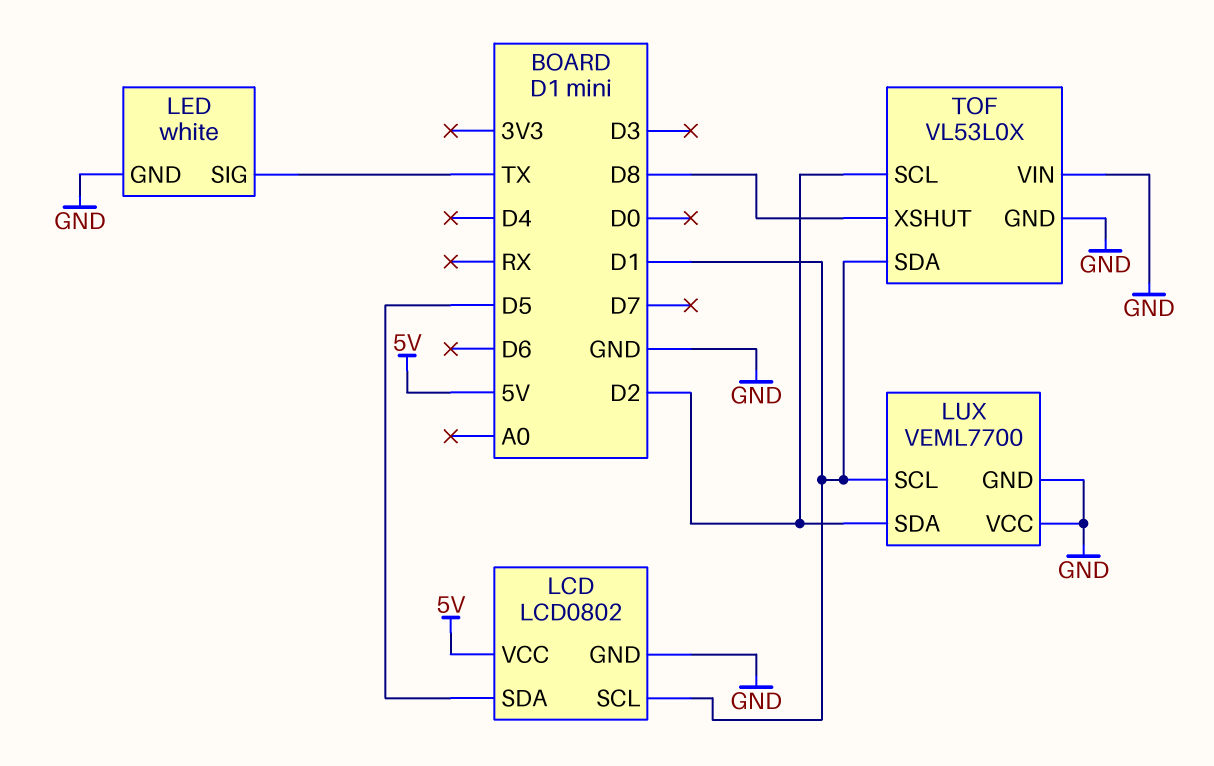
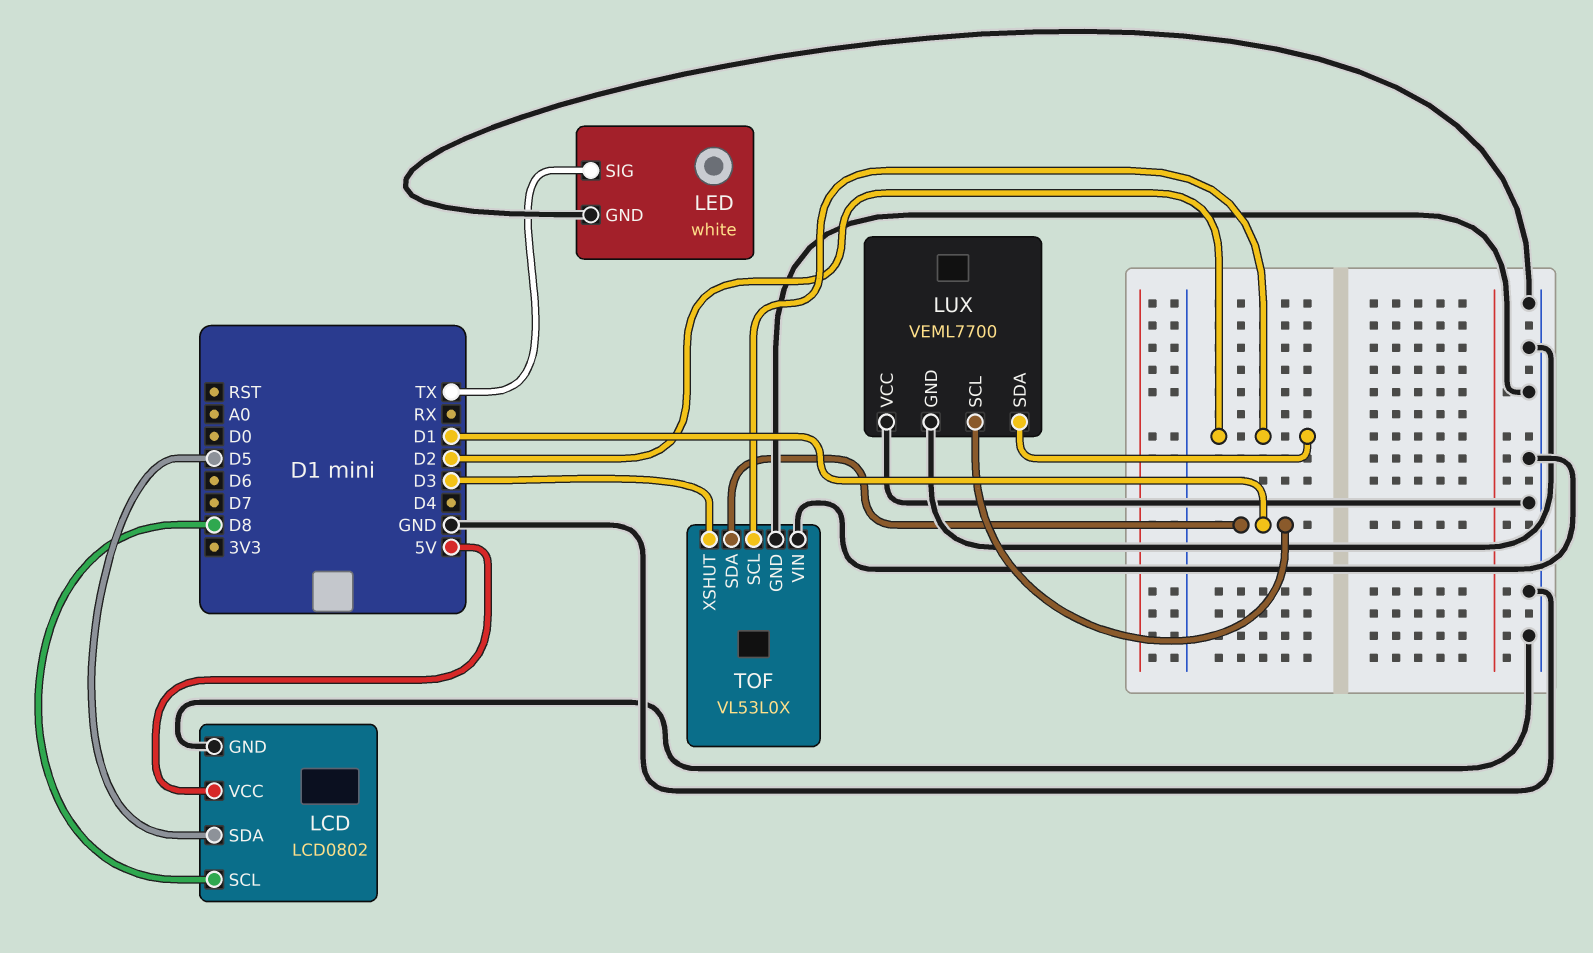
LCD pin SCL: D1 -> D8
TOF pin XSHUT: D8 -> D3

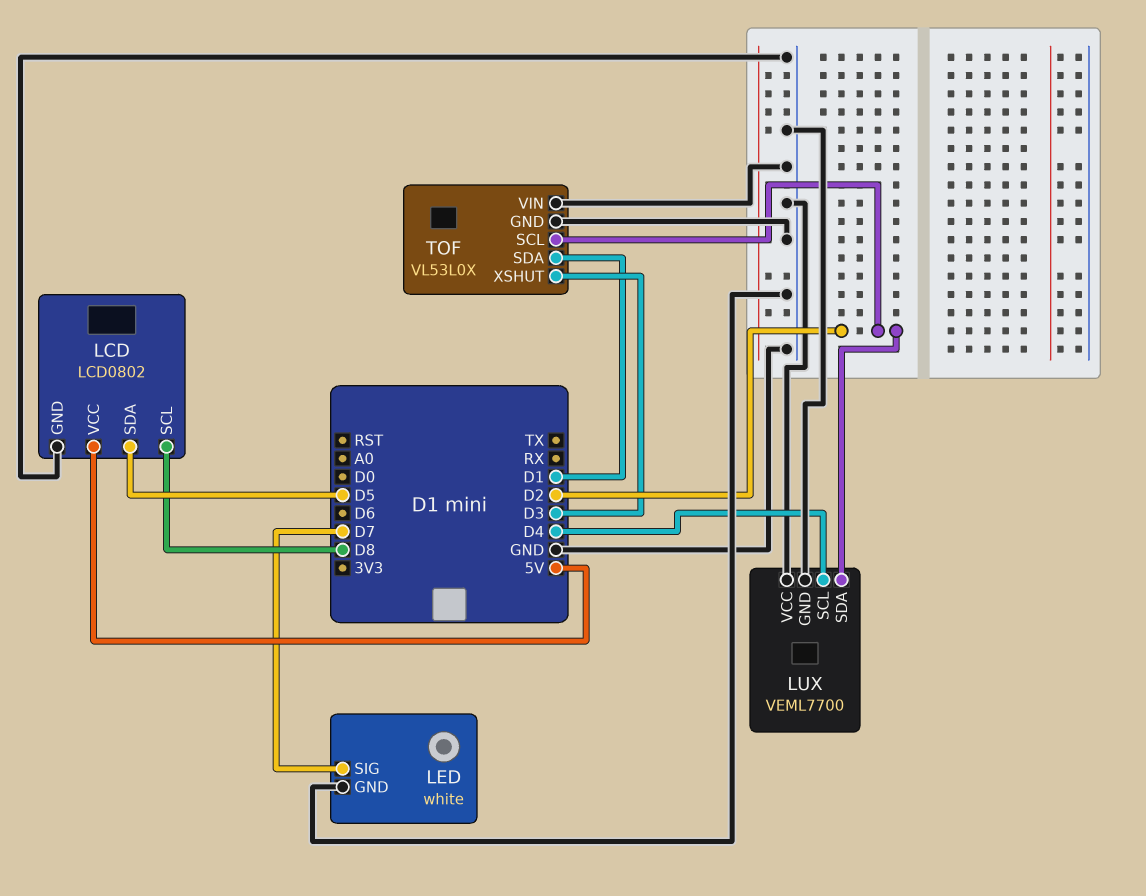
LED pin SIG: TX -> D7
LUX pin SCL: D1 -> D4

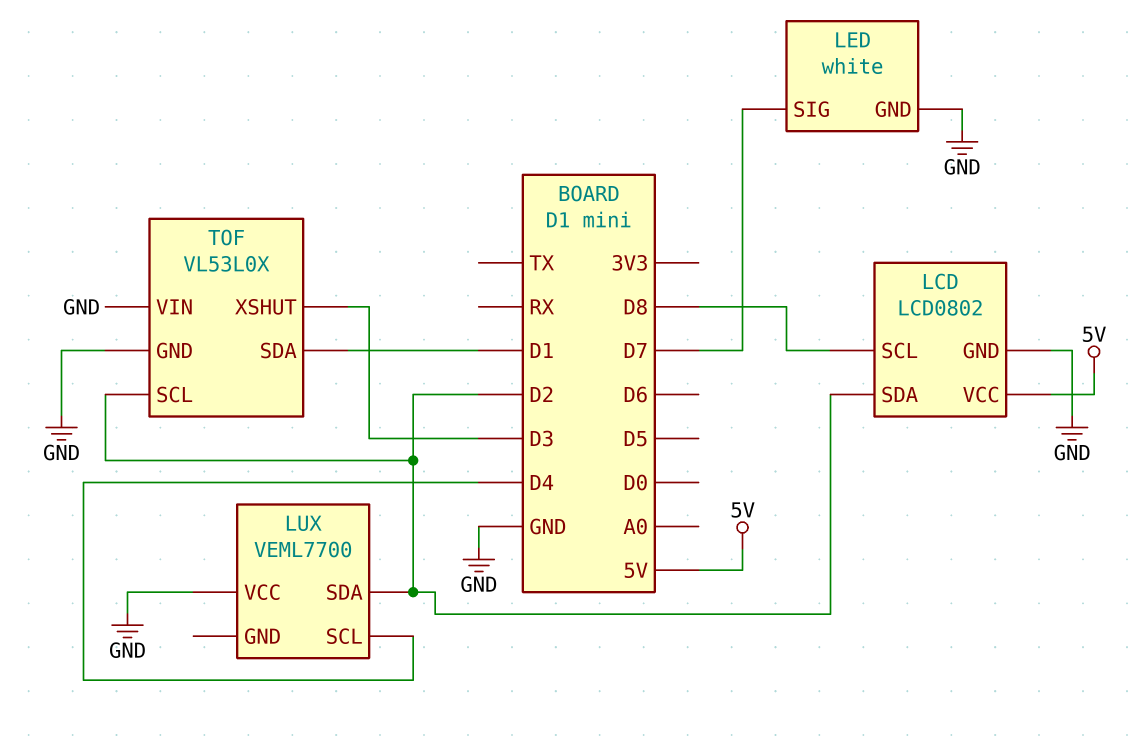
LCD pin SDA: D5 -> D2
LUX pin GND: GND -> none

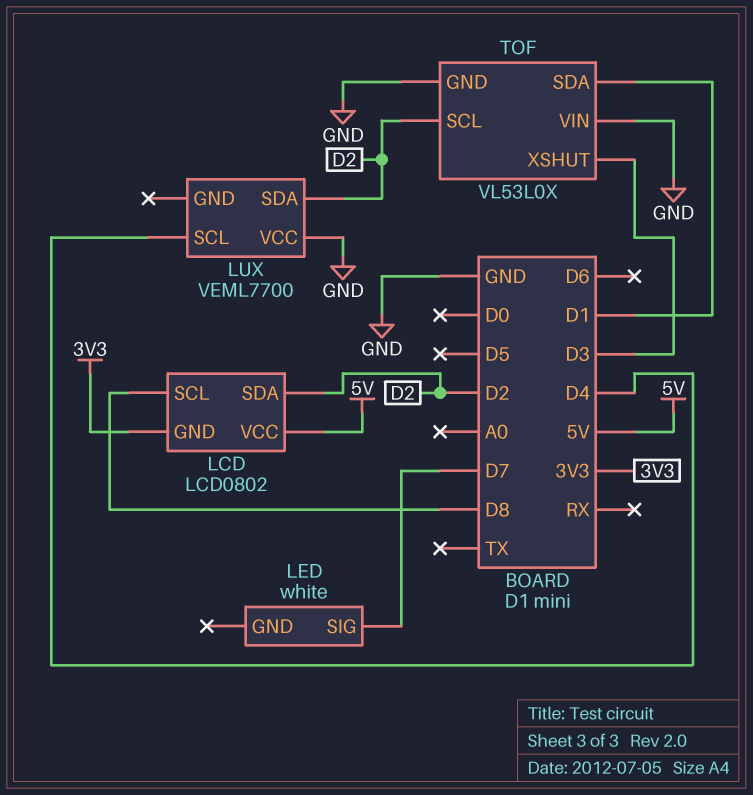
LCD pin GND: GND -> 3V3
LED pin GND: GND -> none

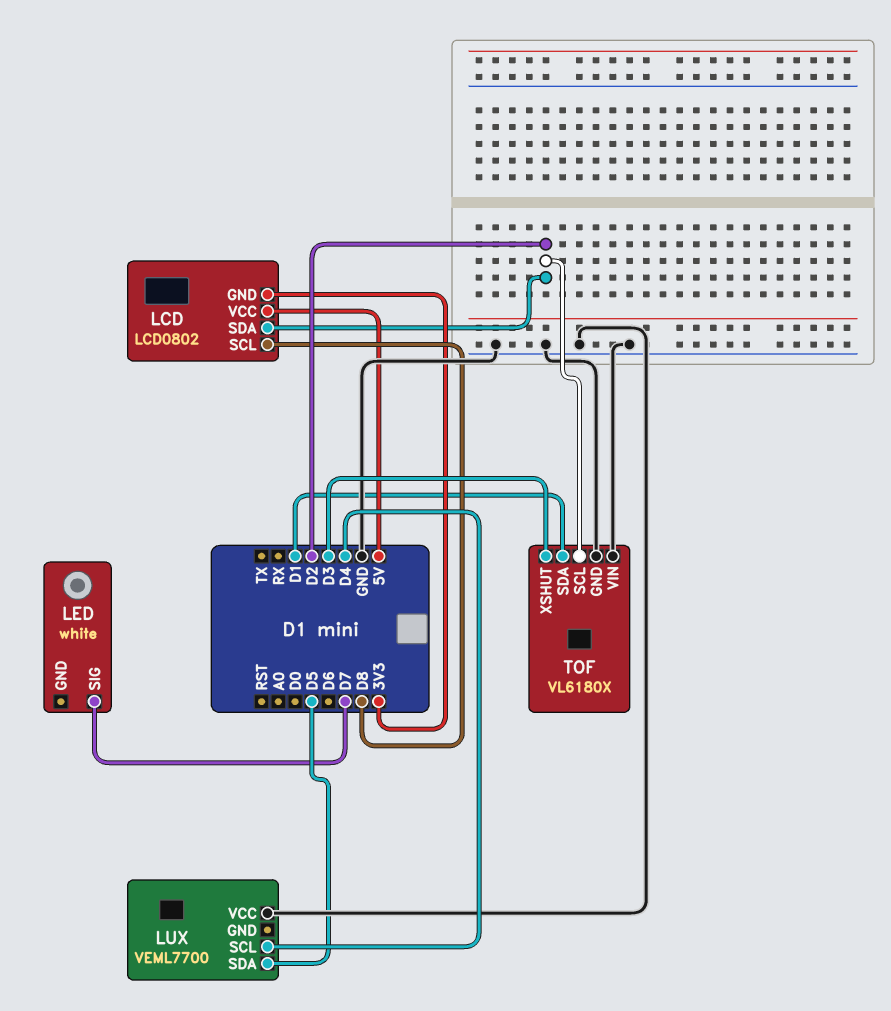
LUX pin SDA: D2 -> D5
TOF: VL53L0X -> VL6180X

